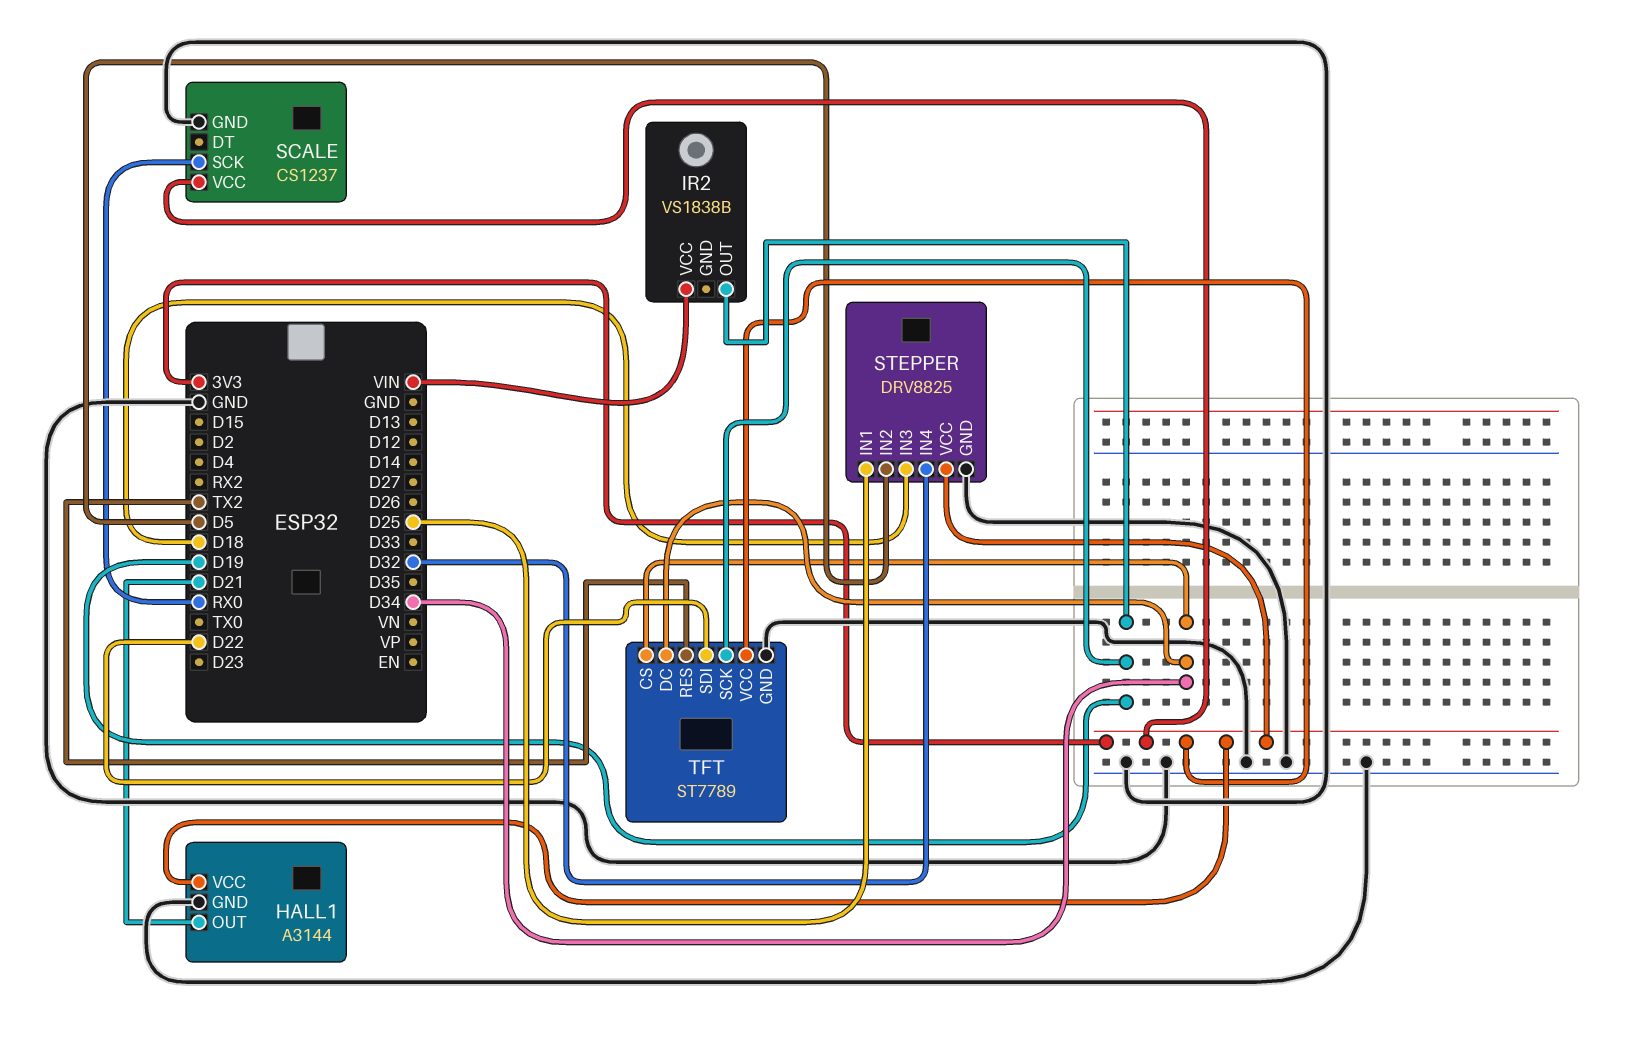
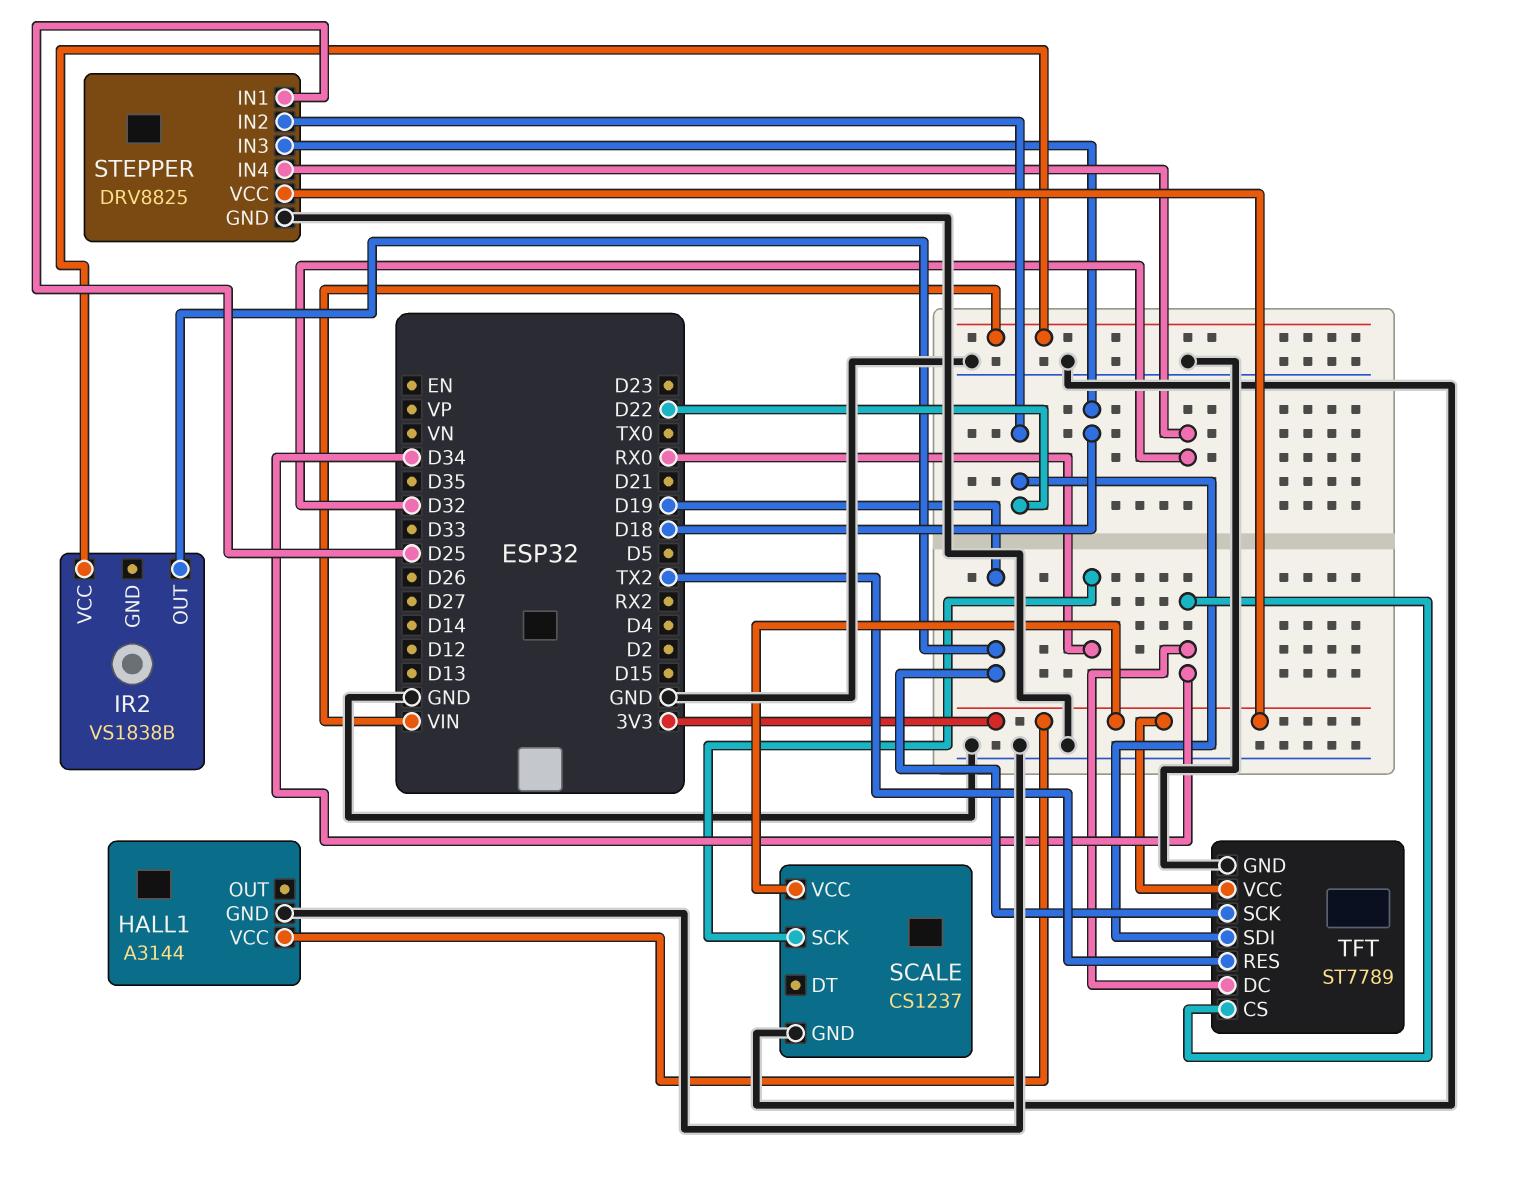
HALL1 pin OUT: D21 -> none
STEPPER pin IN2: D5 -> D22

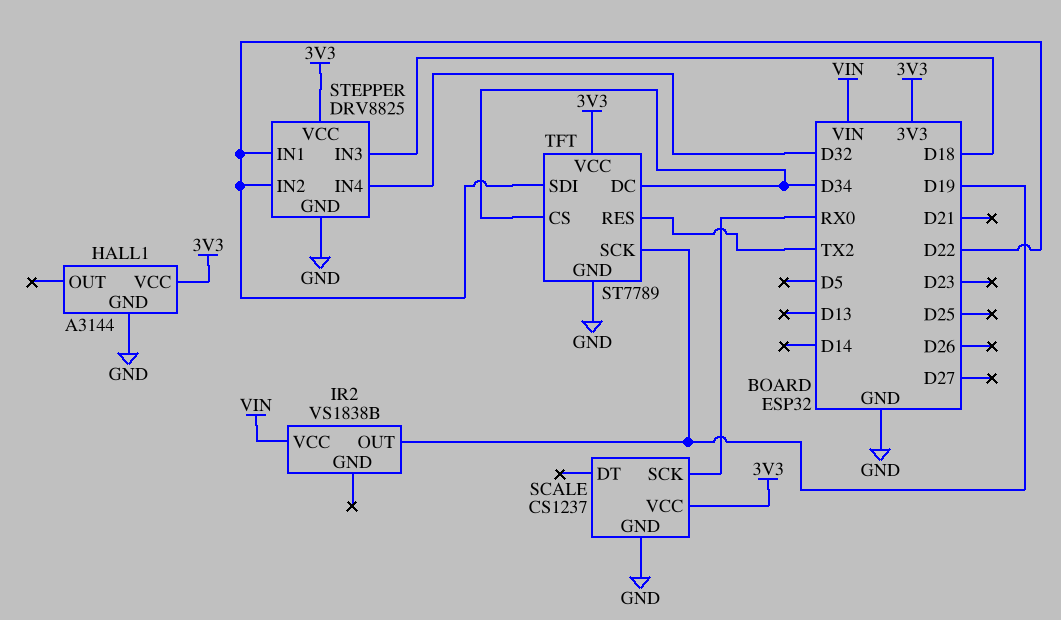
STEPPER pin IN1: D25 -> D22

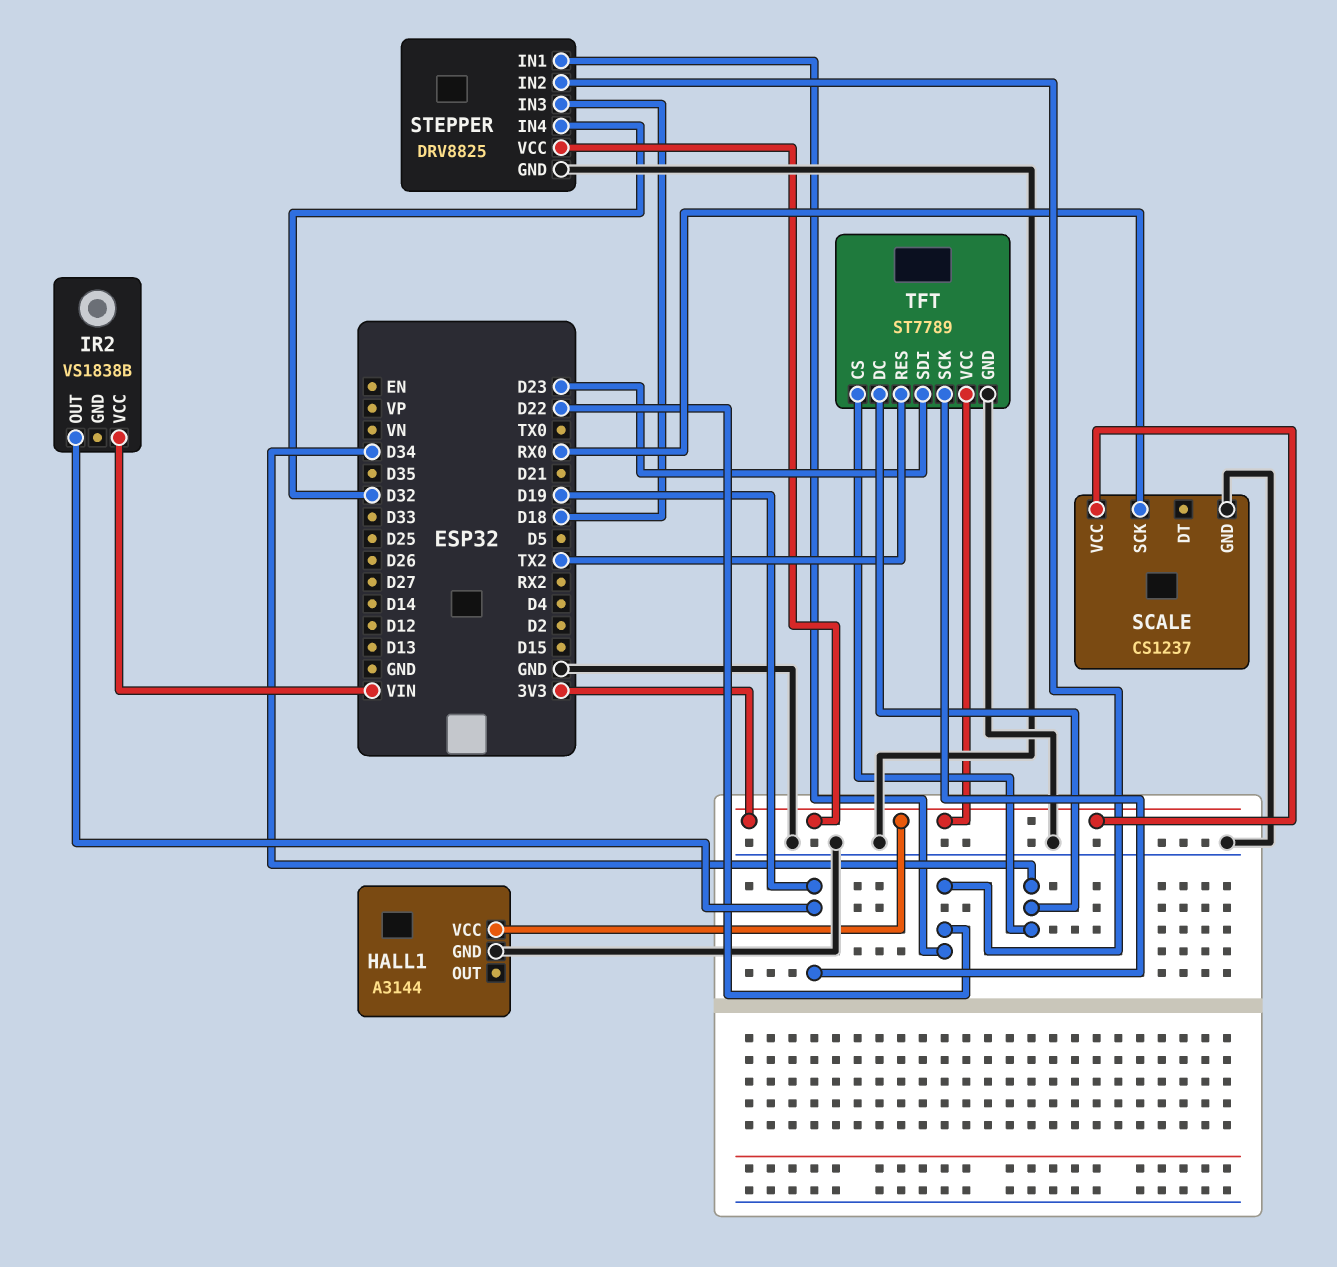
TFT pin SDI: D22 -> D23

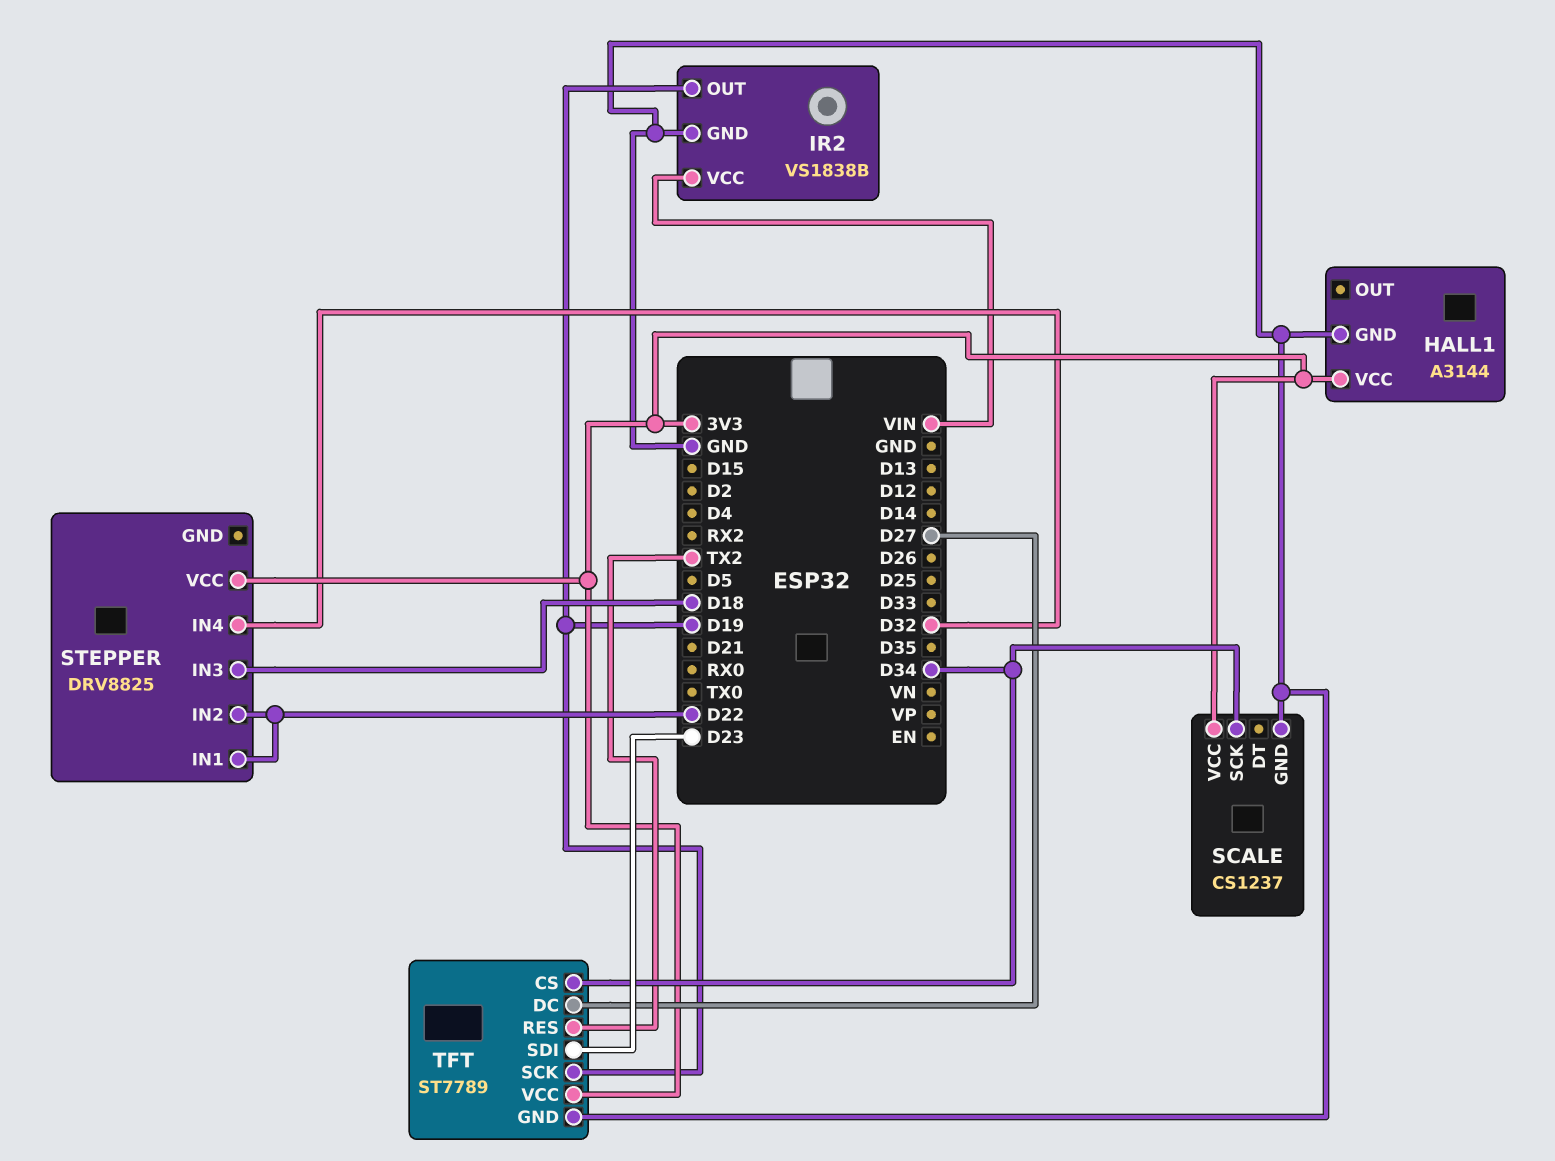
IR2 pin GND: none -> GND
SCALE pin SCK: RX0 -> D34
STEPPER pin GND: GND -> none
TFT pin DC: D34 -> D27

